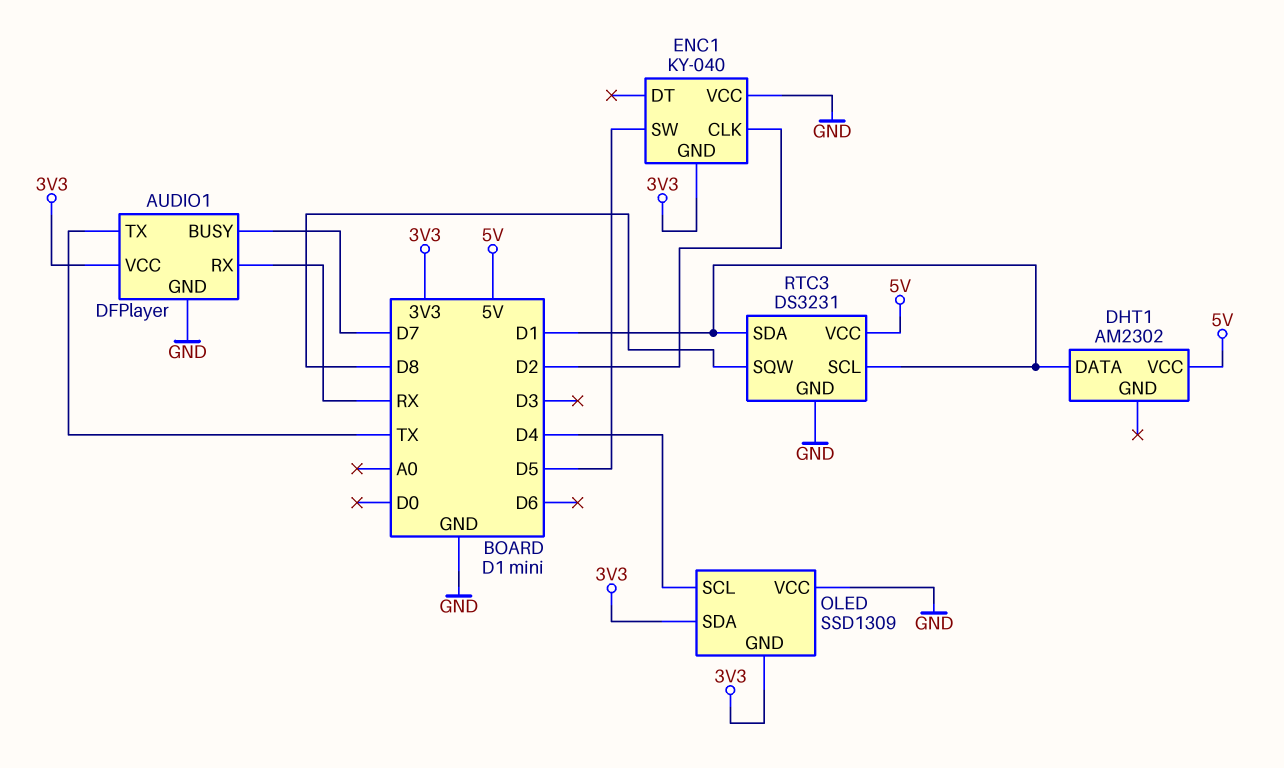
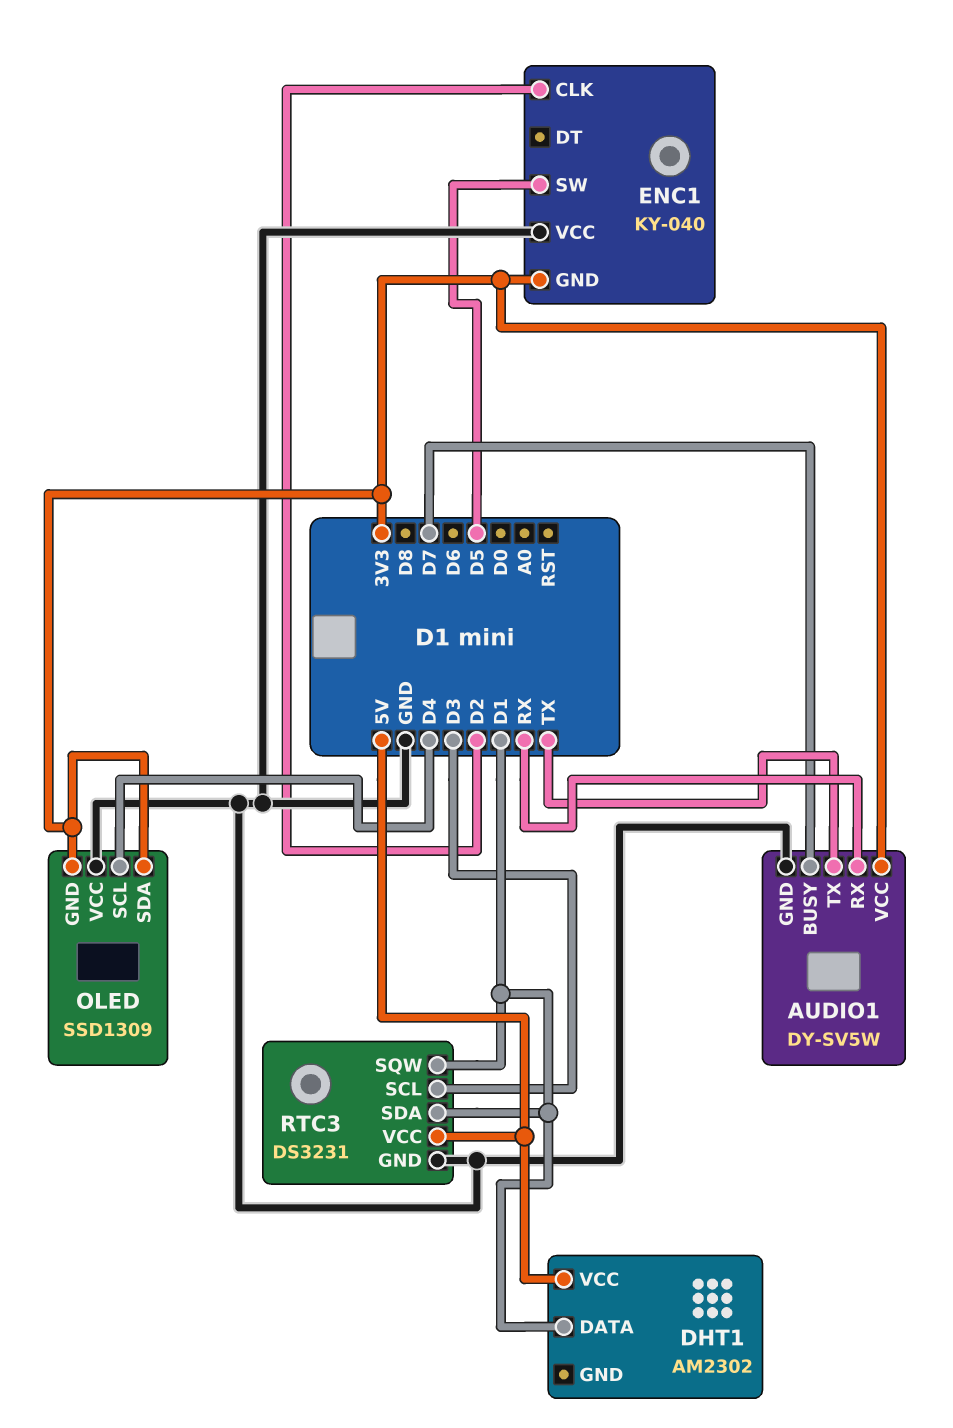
AUDIO1: DFPlayer -> DY-SV5W
RTC3 pin SCL: D1 -> D3
RTC3 pin SQW: D8 -> D1

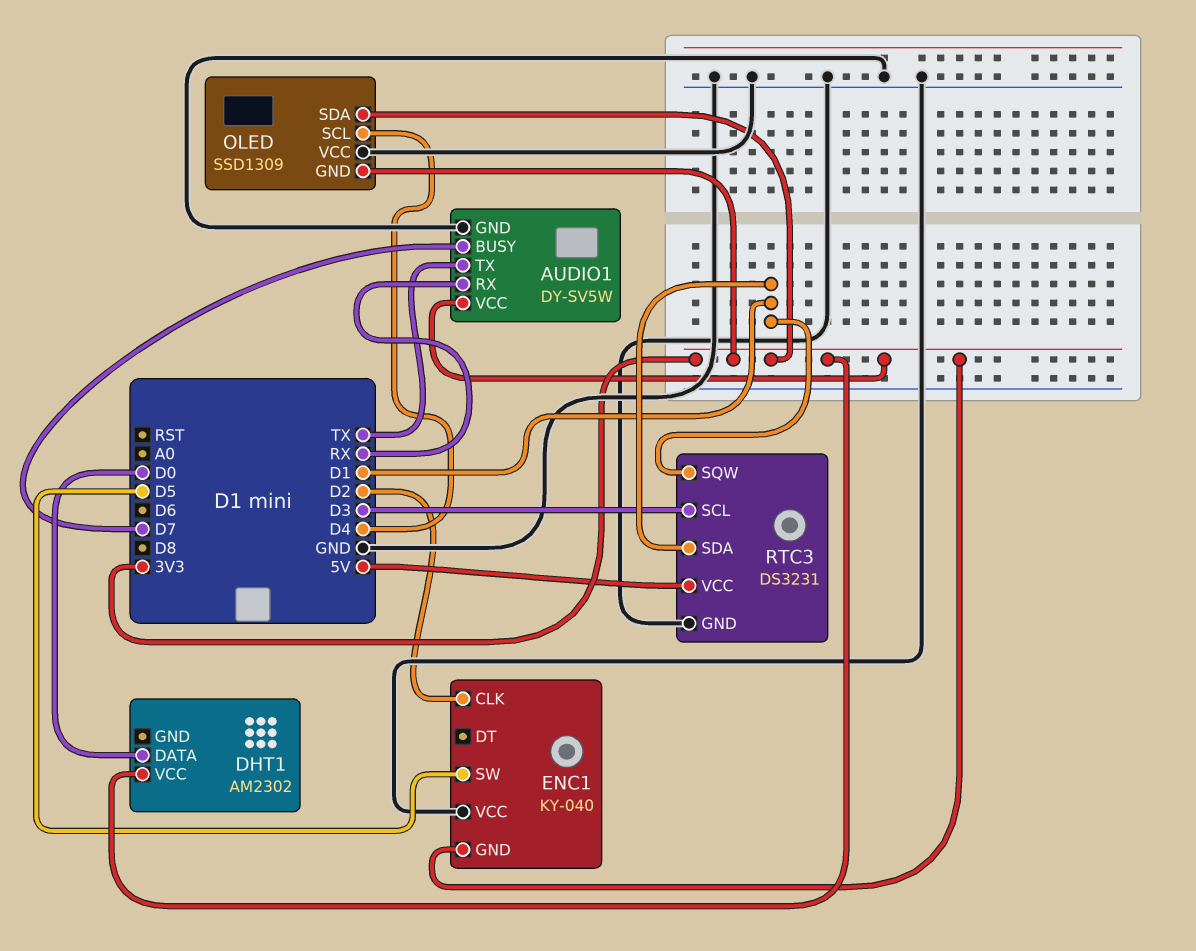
DHT1 pin DATA: D1 -> D0
DHT1 pin VCC: 5V -> 3V3

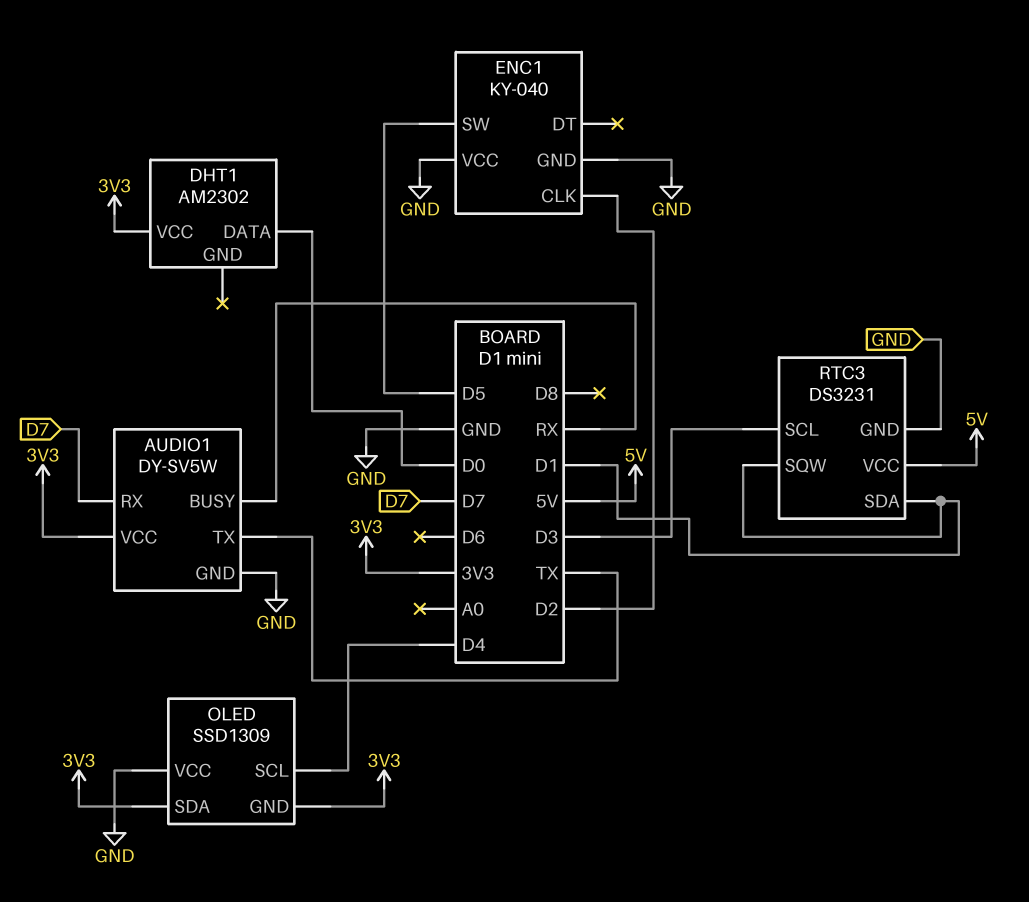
AUDIO1 pin BUSY: D7 -> RX
AUDIO1 pin RX: RX -> D7
ENC1 pin GND: 3V3 -> GND

